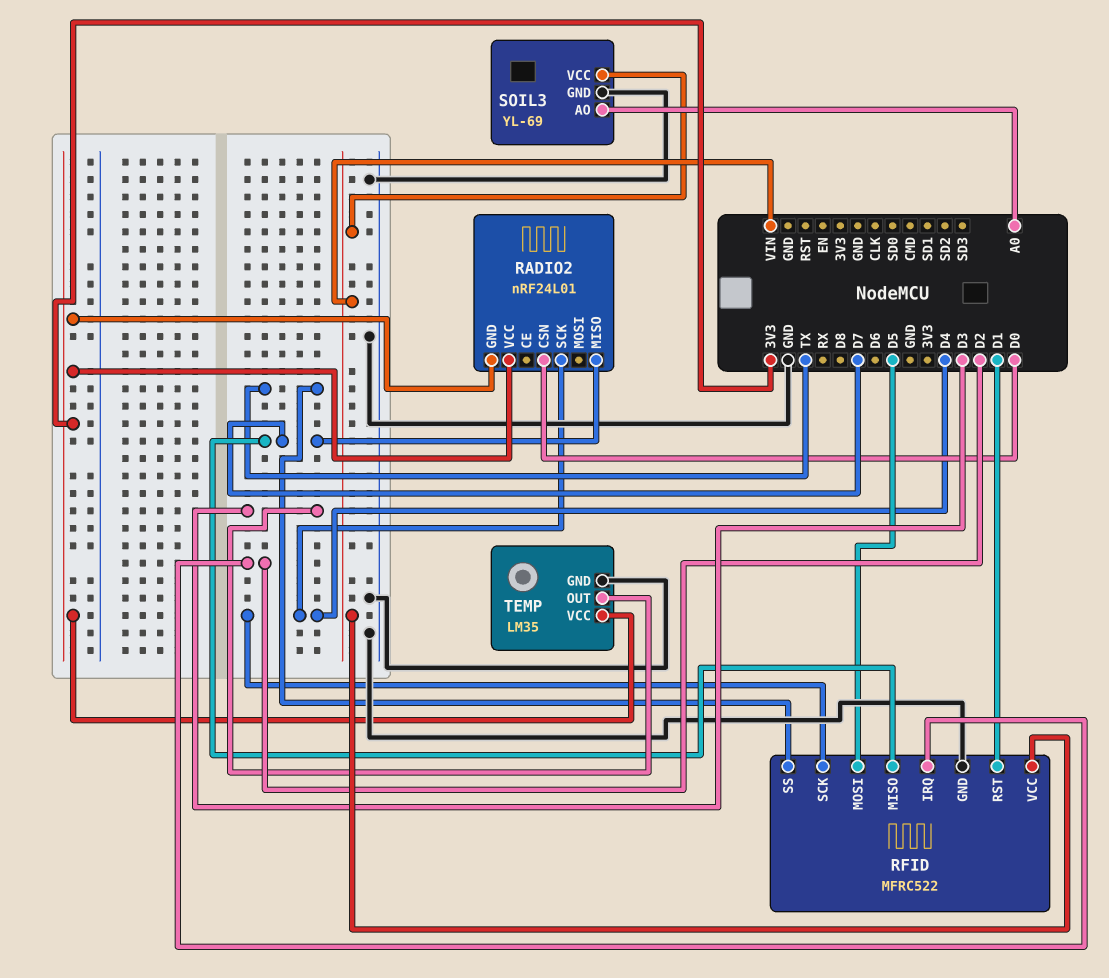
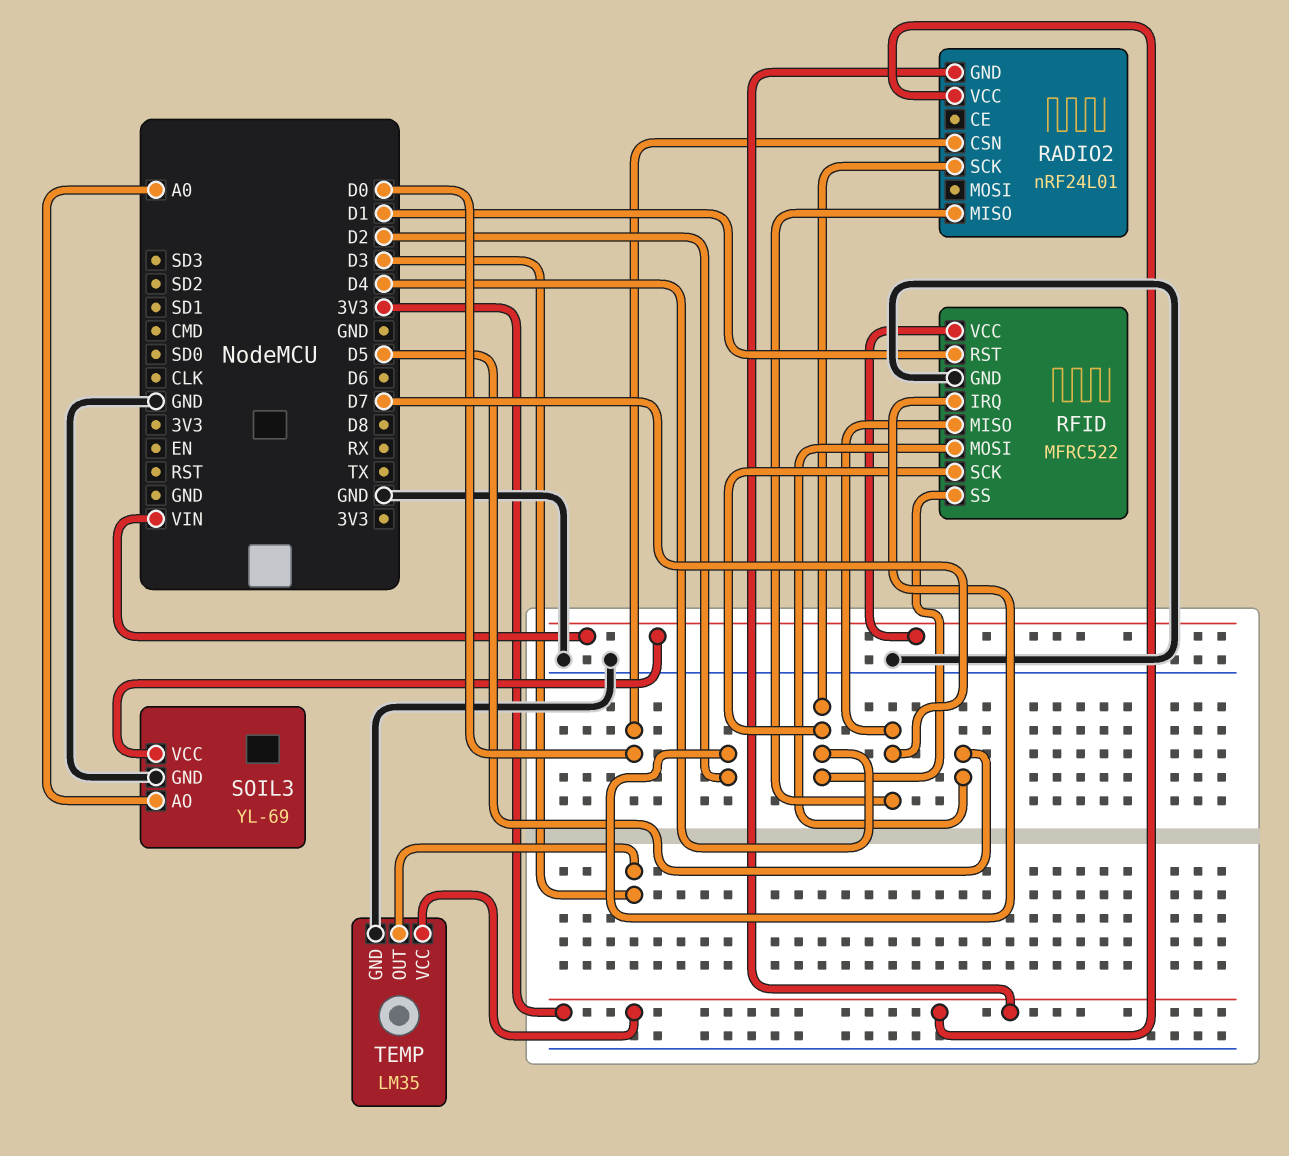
RFID pin SS: TX -> D4

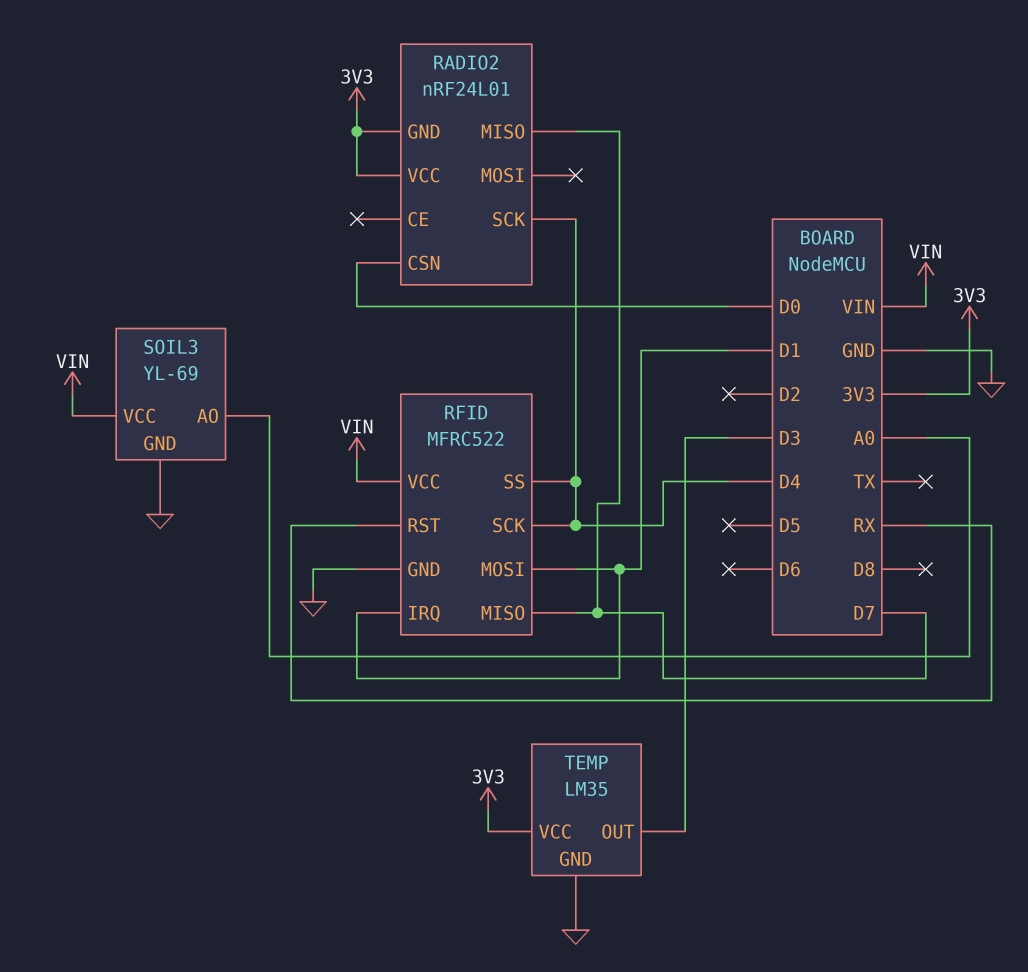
RFID pin IRQ: D2 -> D1
RFID pin MOSI: D5 -> D1
RFID pin RST: D1 -> RX

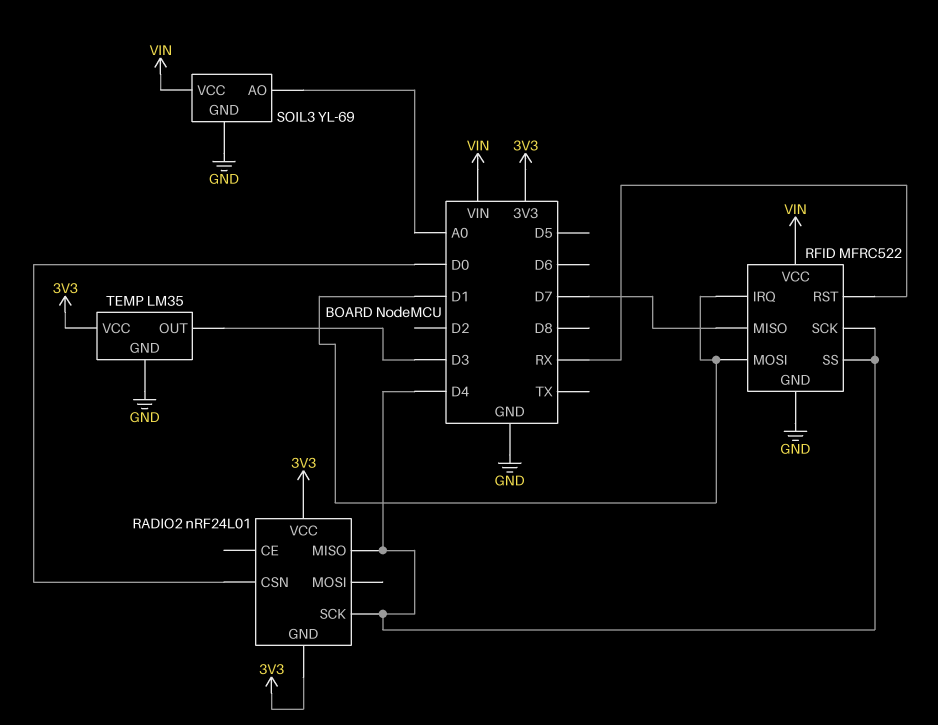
RADIO2 pin MISO: D7 -> D4

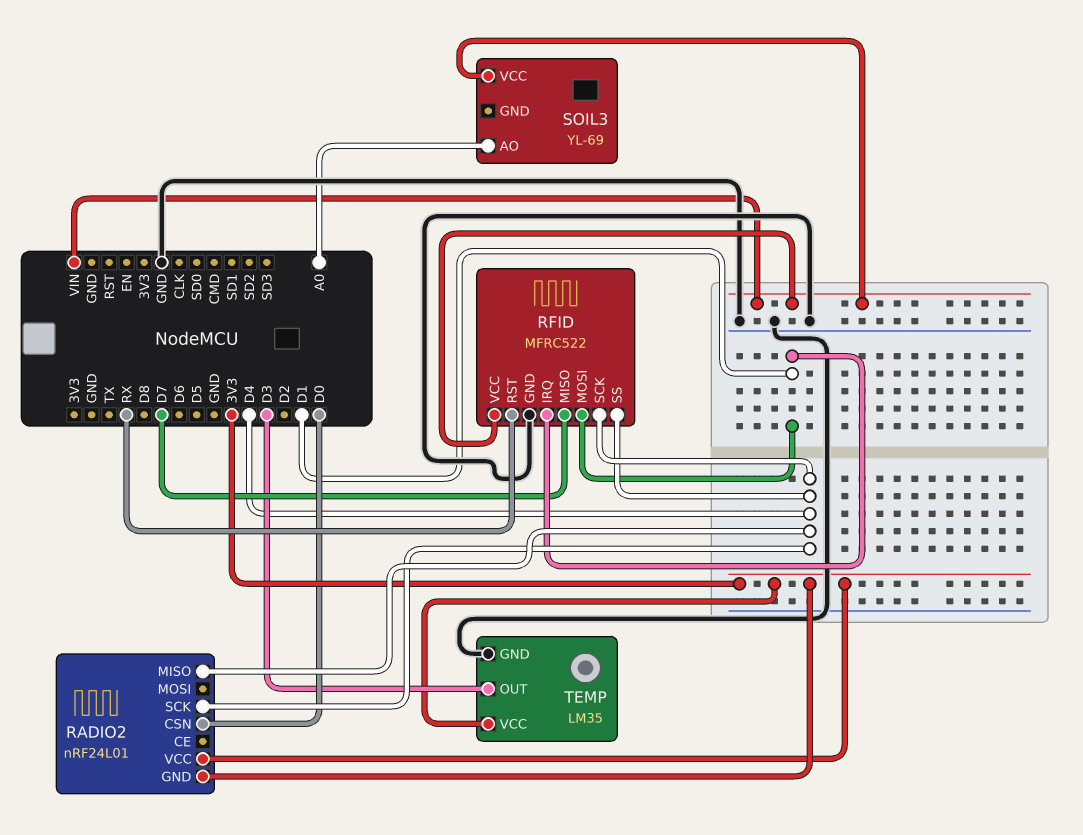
SOIL3 pin GND: GND -> none

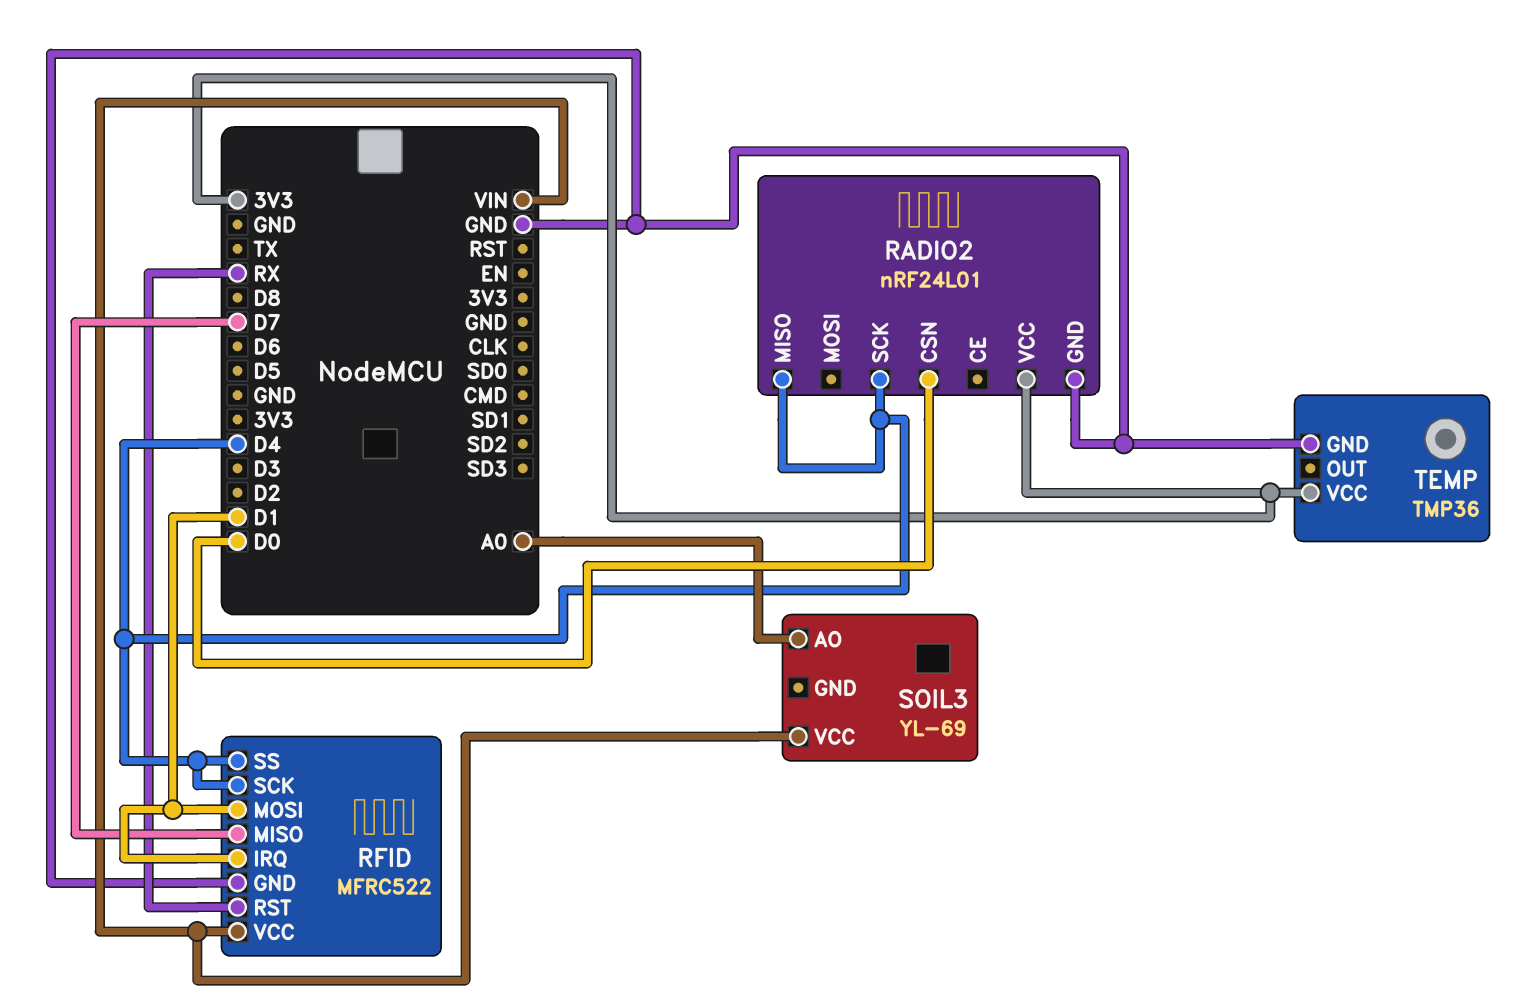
RADIO2 pin GND: 3V3 -> GND
TEMP: LM35 -> TMP36
TEMP pin OUT: D3 -> none

